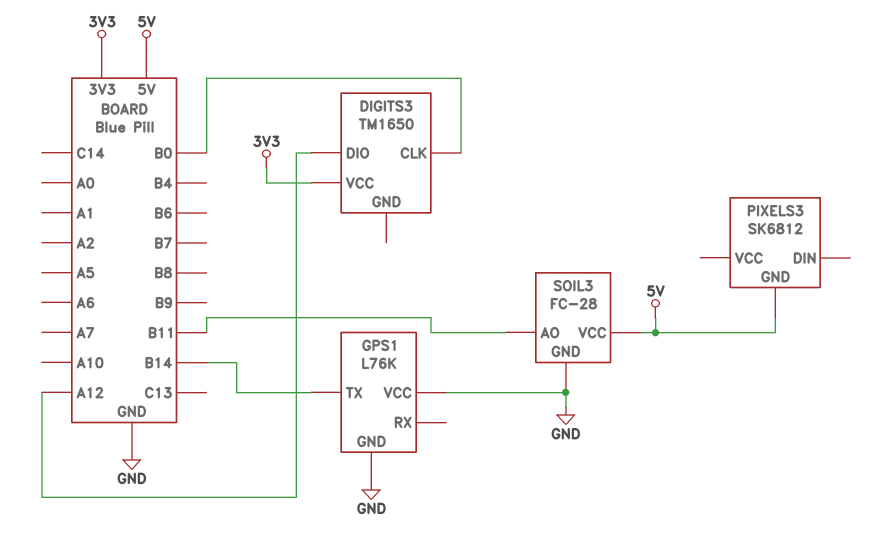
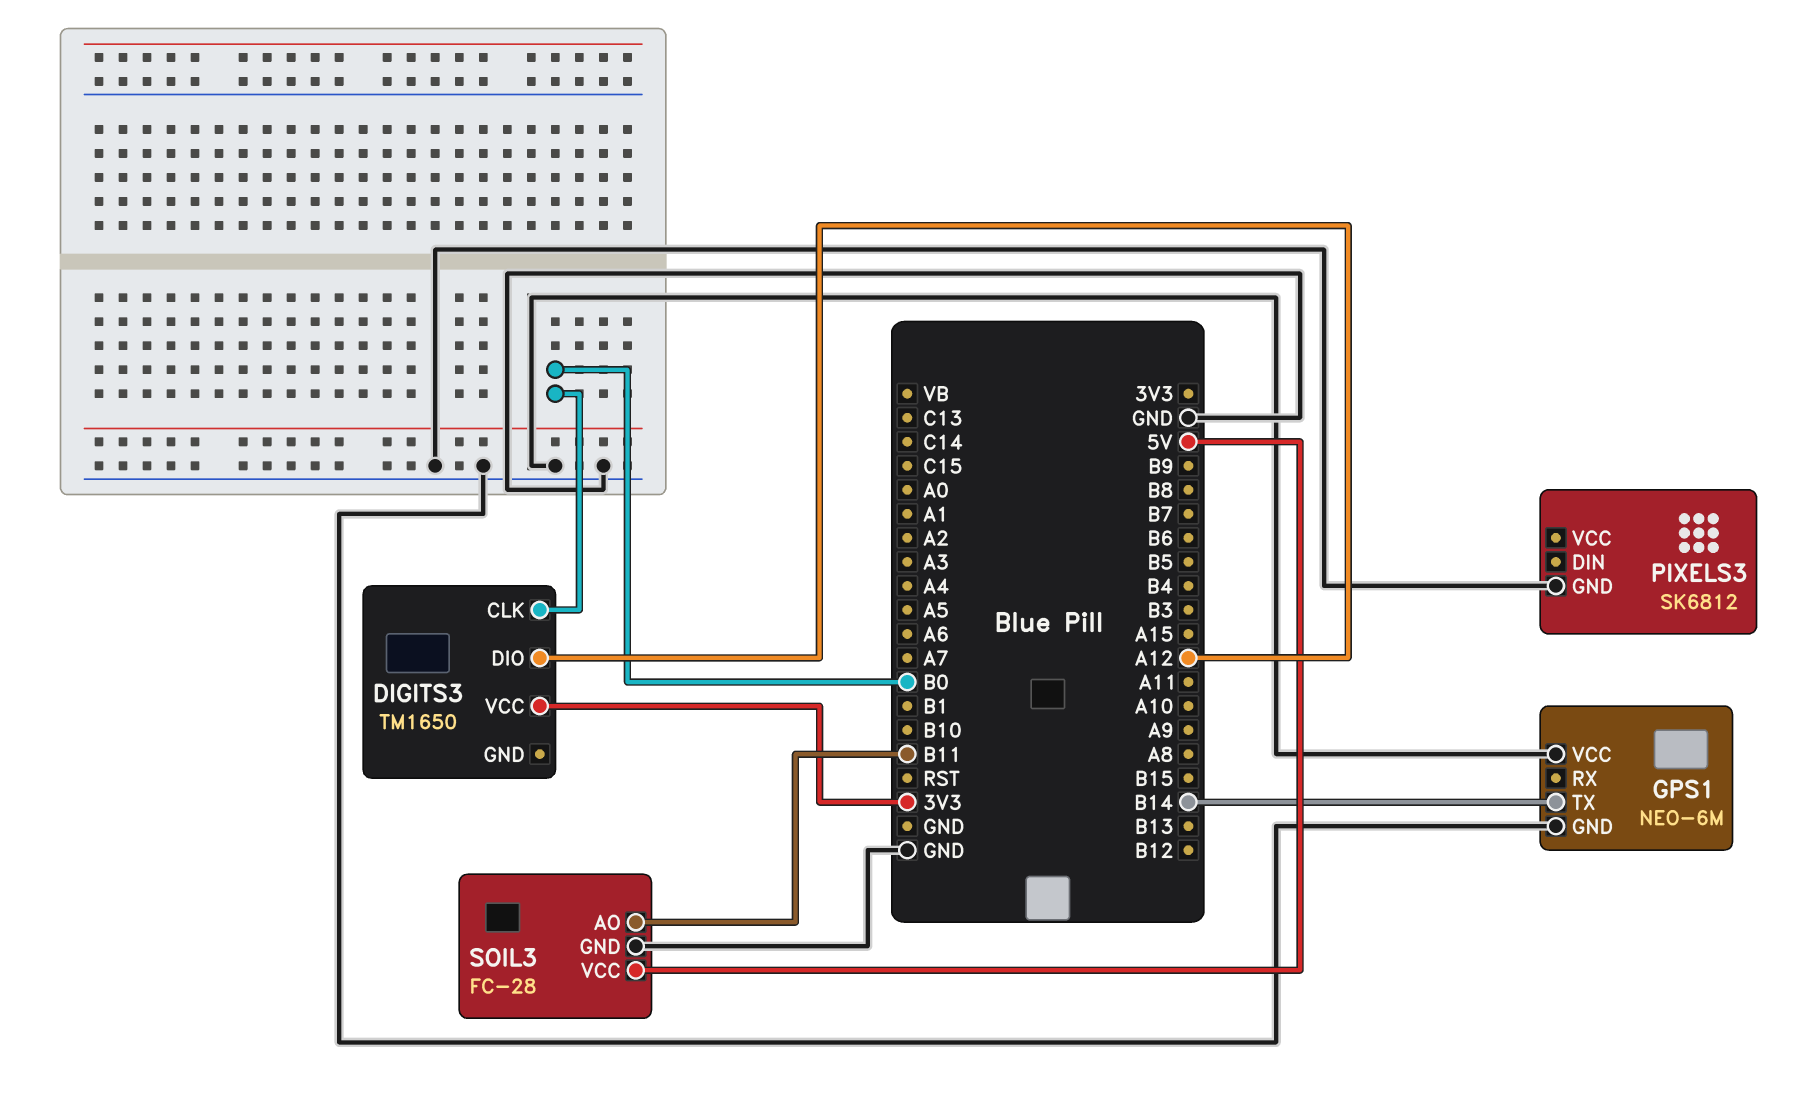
GPS1: L76K -> NEO-6M
PIXELS3 pin GND: 5V -> GND

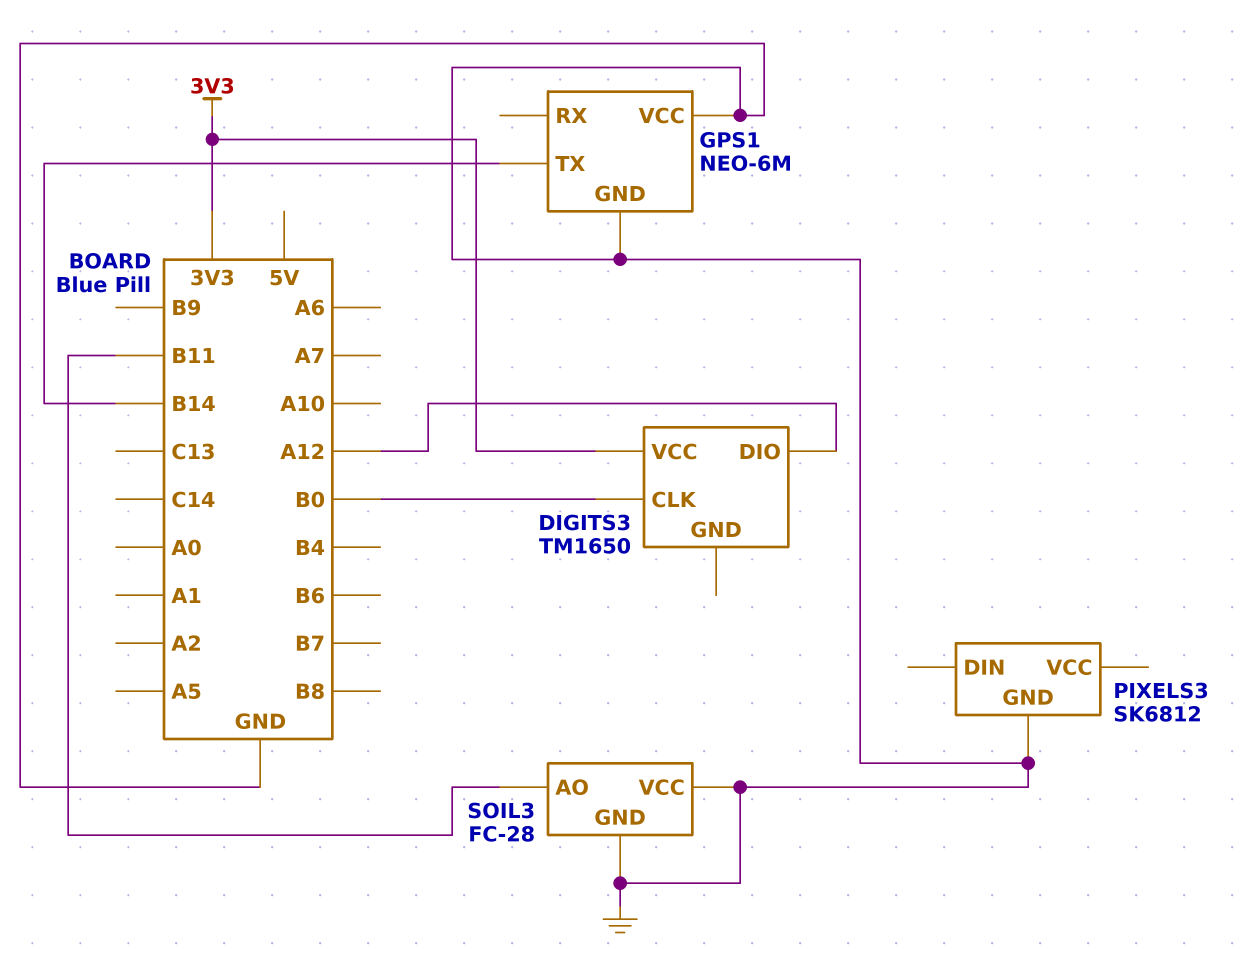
SOIL3 pin VCC: 5V -> GND

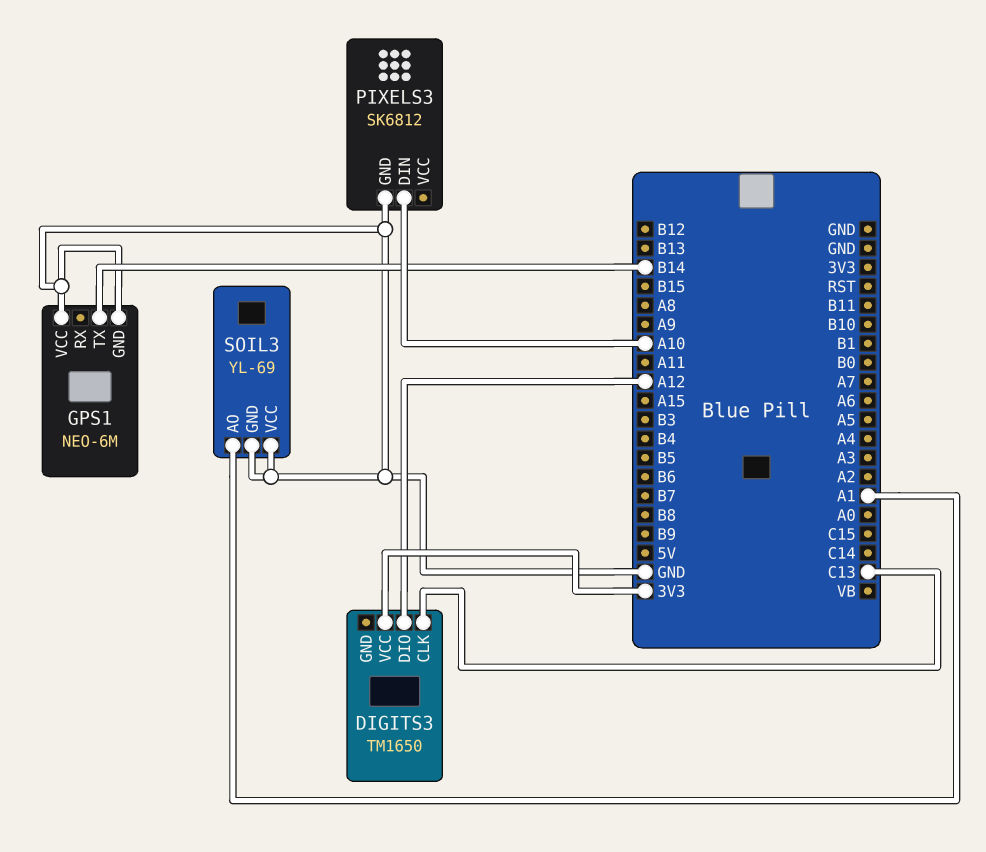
DIGITS3 pin CLK: B0 -> C13
PIXELS3 pin DIN: none -> A10
SOIL3: FC-28 -> YL-69
SOIL3 pin AO: B11 -> A1

